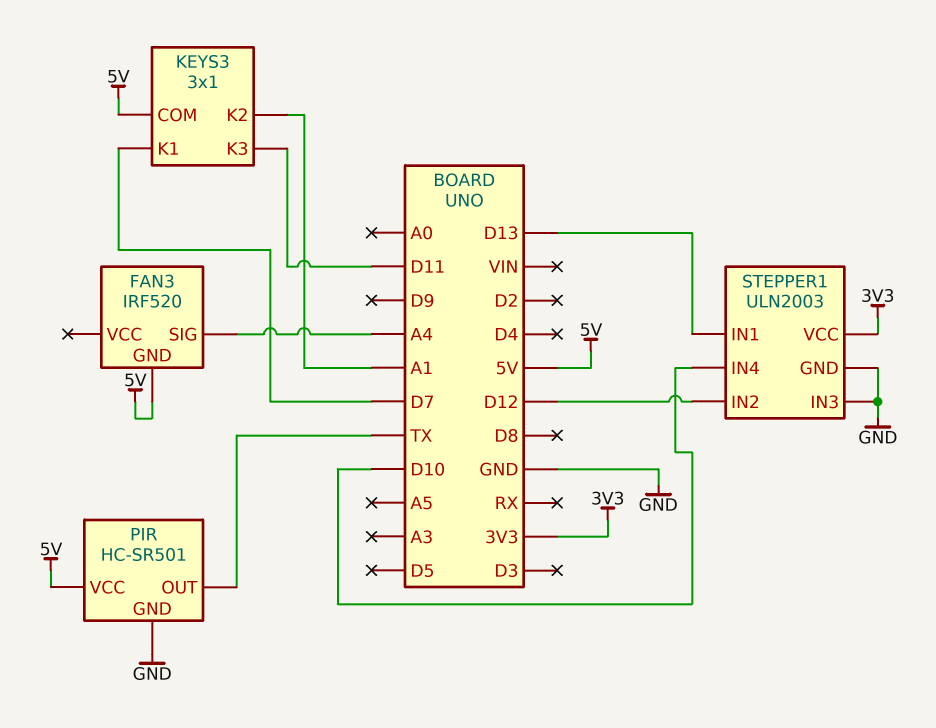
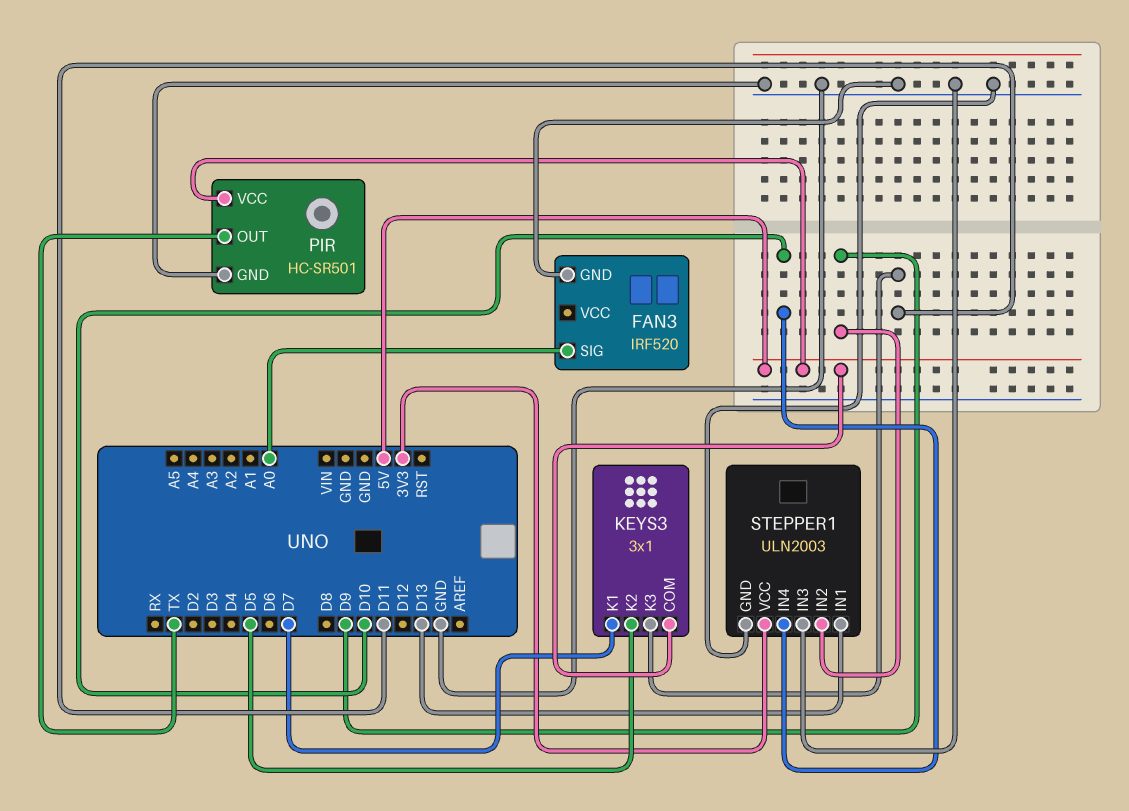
FAN3 pin GND: 5V -> GND
FAN3 pin SIG: A4 -> A0
KEYS3 pin K2: A1 -> D5
STEPPER1 pin IN2: D12 -> D9

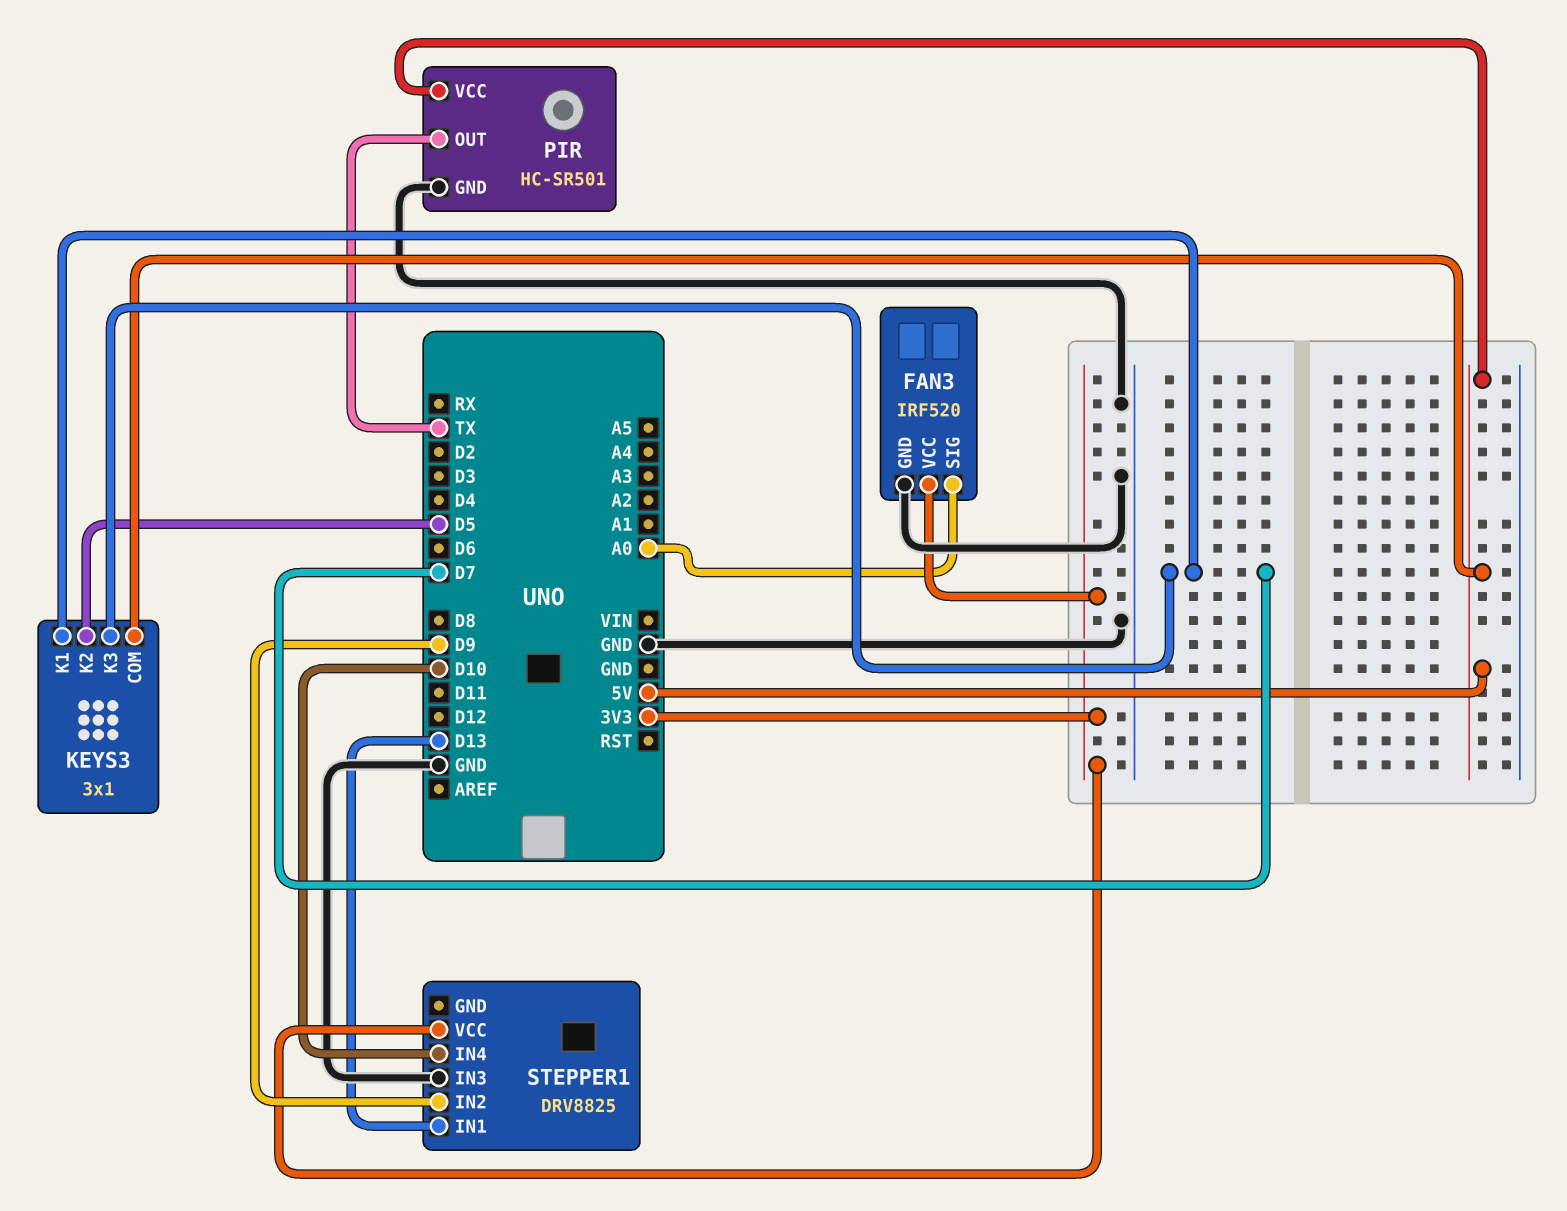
FAN3 pin VCC: none -> 3V3
KEYS3 pin K3: D11 -> D7
STEPPER1: ULN2003 -> DRV8825
STEPPER1 pin GND: GND -> none

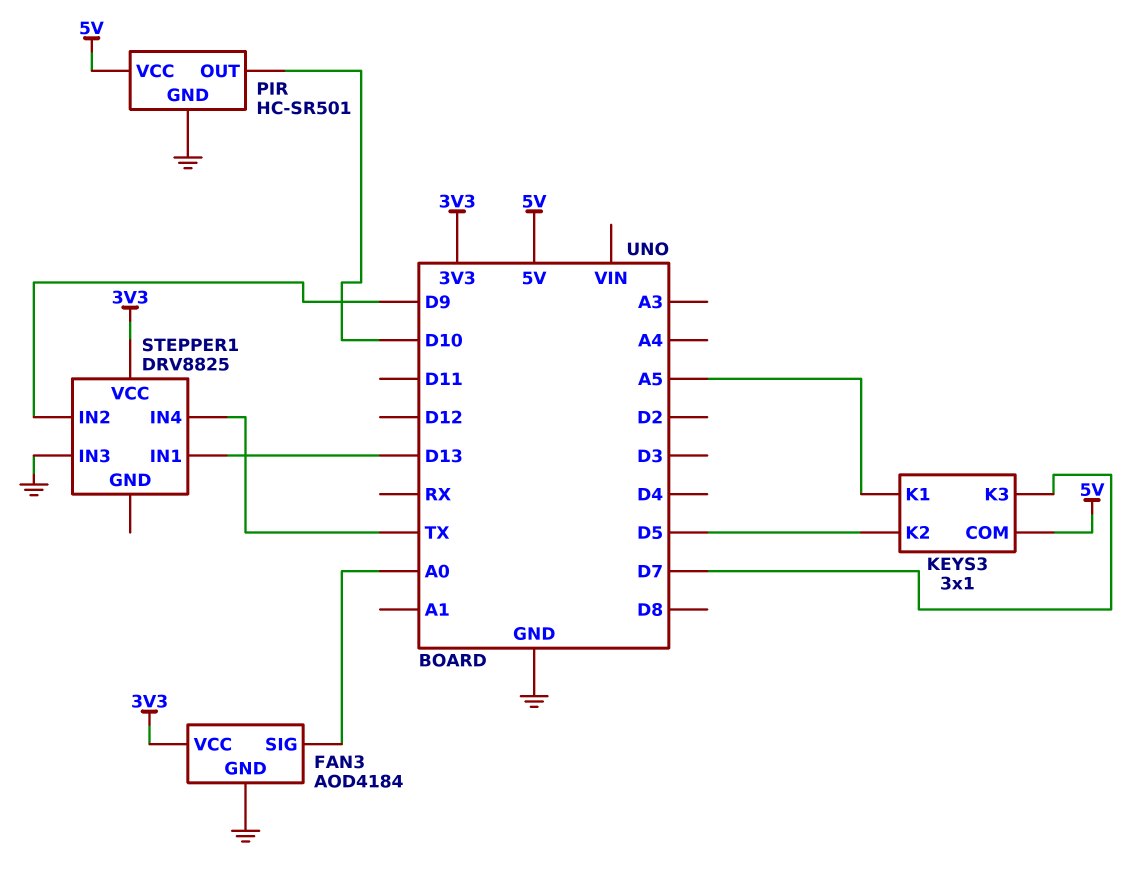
FAN3: IRF520 -> AOD4184
KEYS3 pin K1: D7 -> A5
PIR pin OUT: TX -> D10
STEPPER1 pin IN4: D10 -> TX

